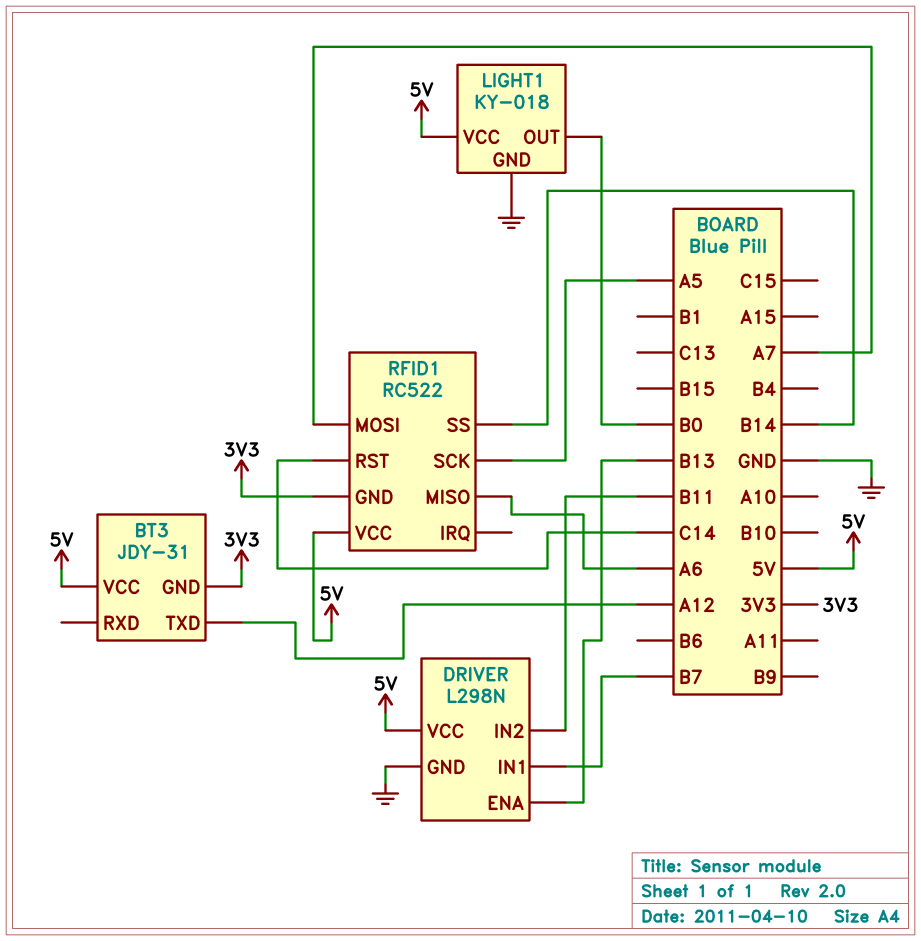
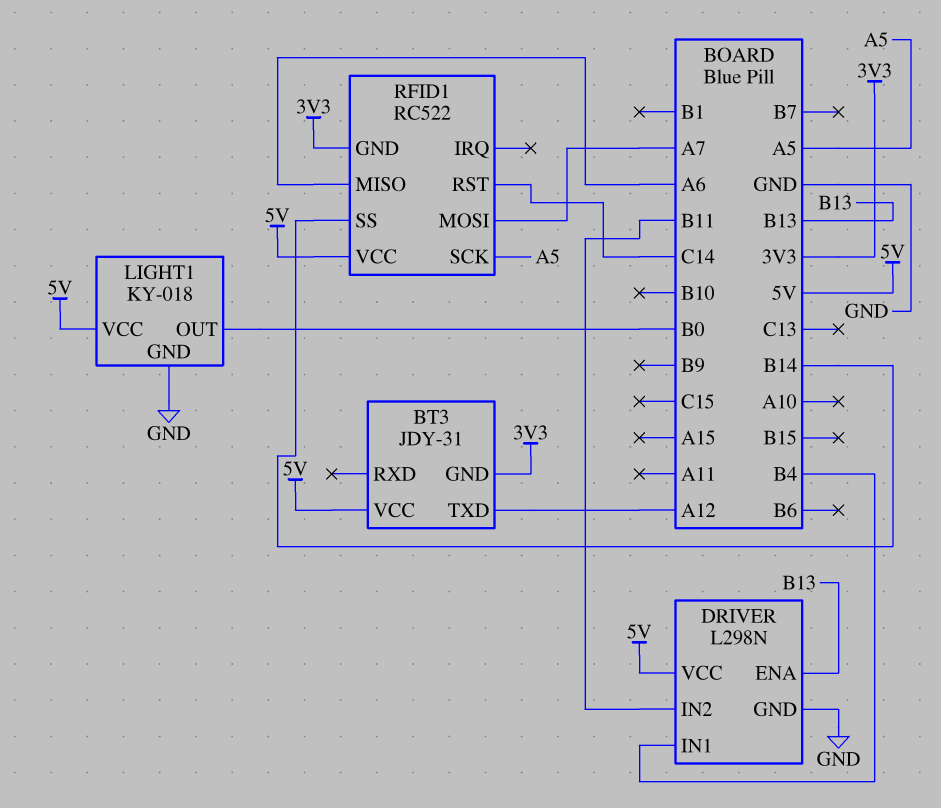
DRIVER pin IN1: B7 -> B4

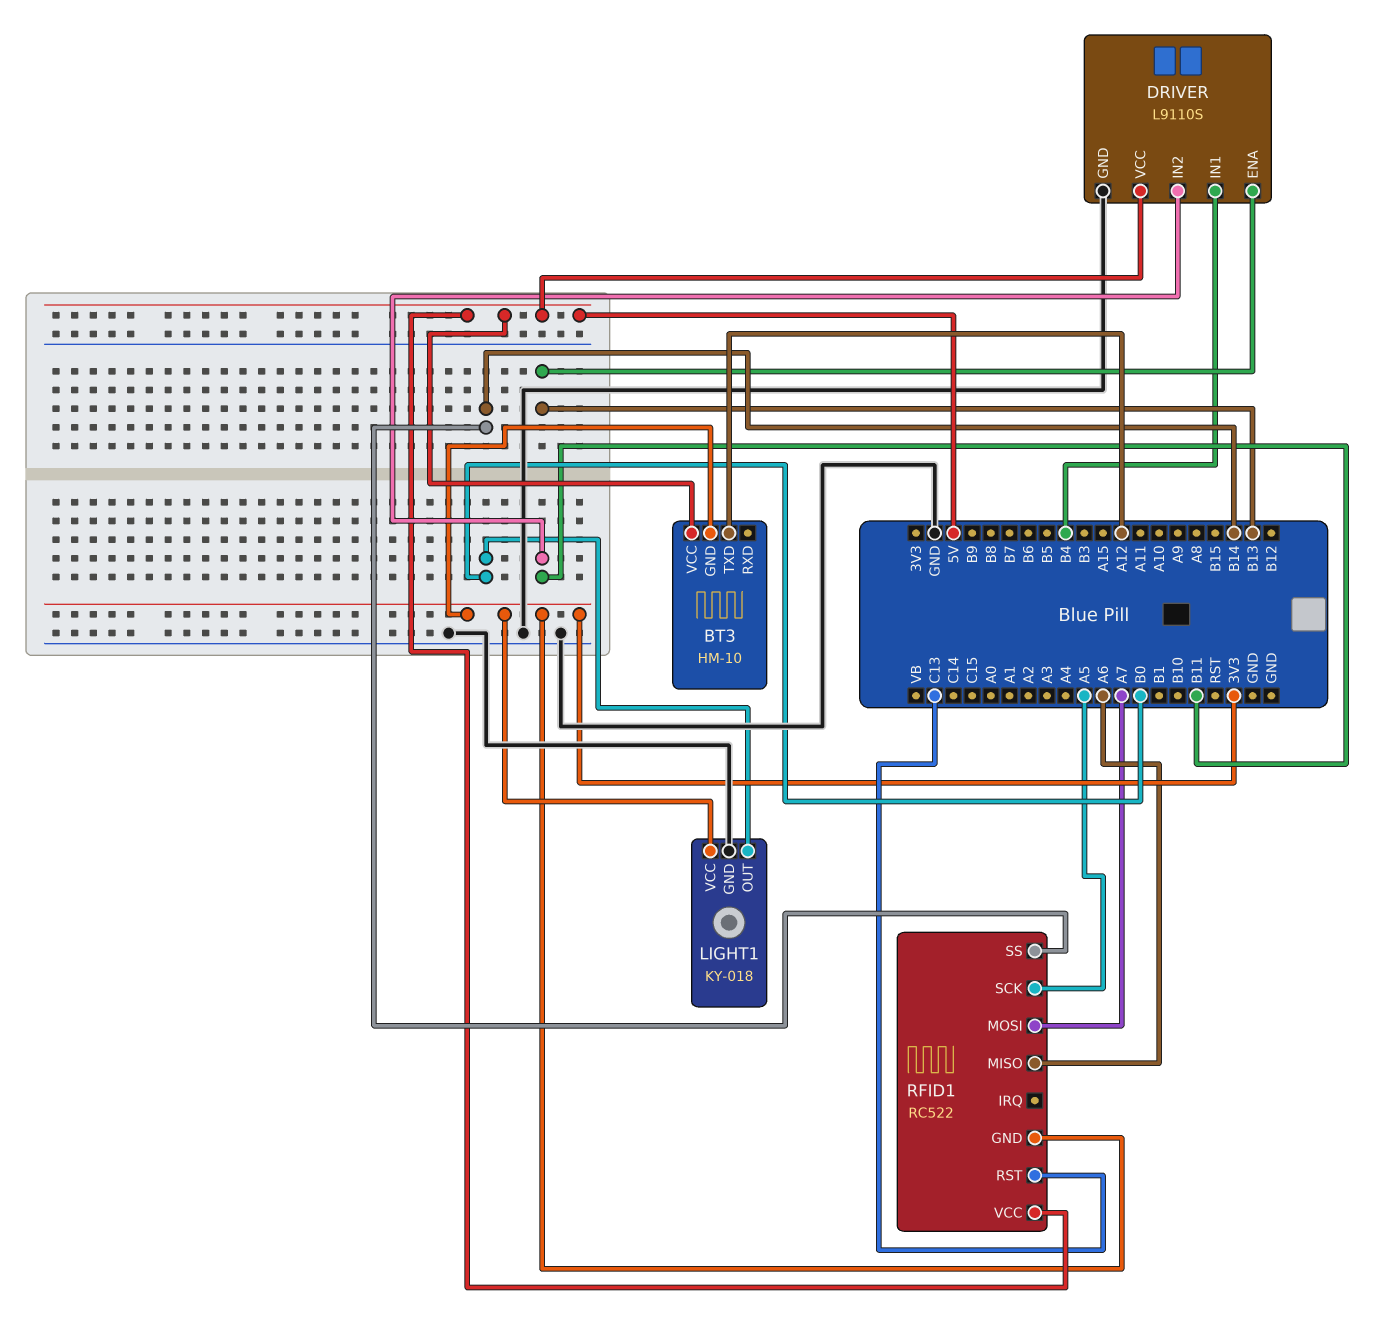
BT3: JDY-31 -> HM-10
DRIVER: L298N -> L9110S
LIGHT1 pin VCC: 5V -> 3V3
RFID1 pin RST: C14 -> C13

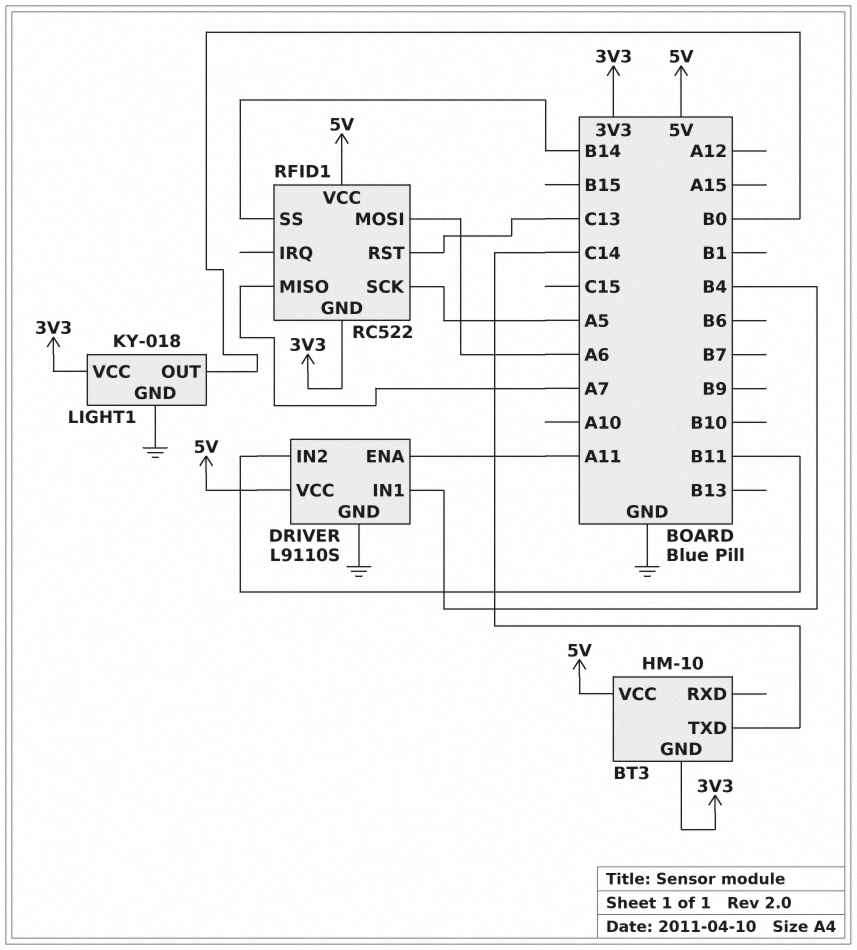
BT3 pin TXD: A12 -> C14
DRIVER pin ENA: B13 -> A11
RFID1 pin MISO: A6 -> A7
RFID1 pin MOSI: A7 -> A6

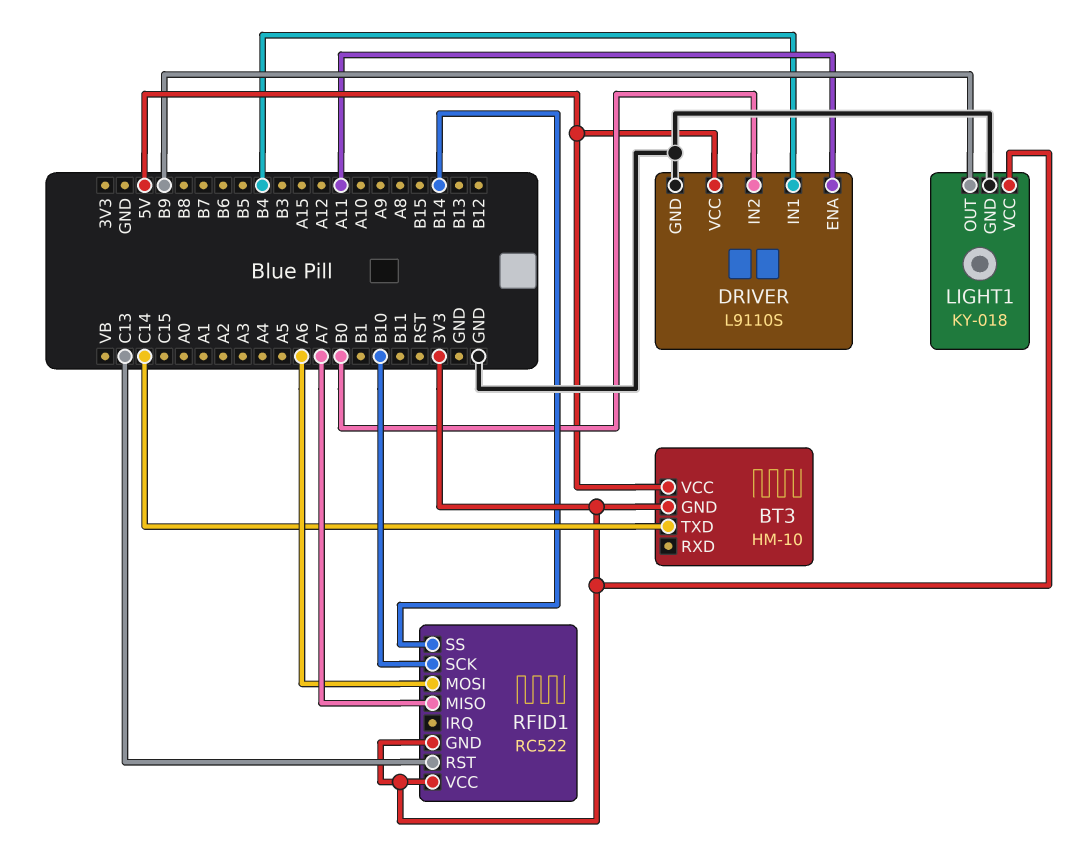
DRIVER pin IN2: B11 -> B0
LIGHT1 pin OUT: B0 -> B9
RFID1 pin SCK: A5 -> B10
RFID1 pin VCC: 5V -> 3V3

